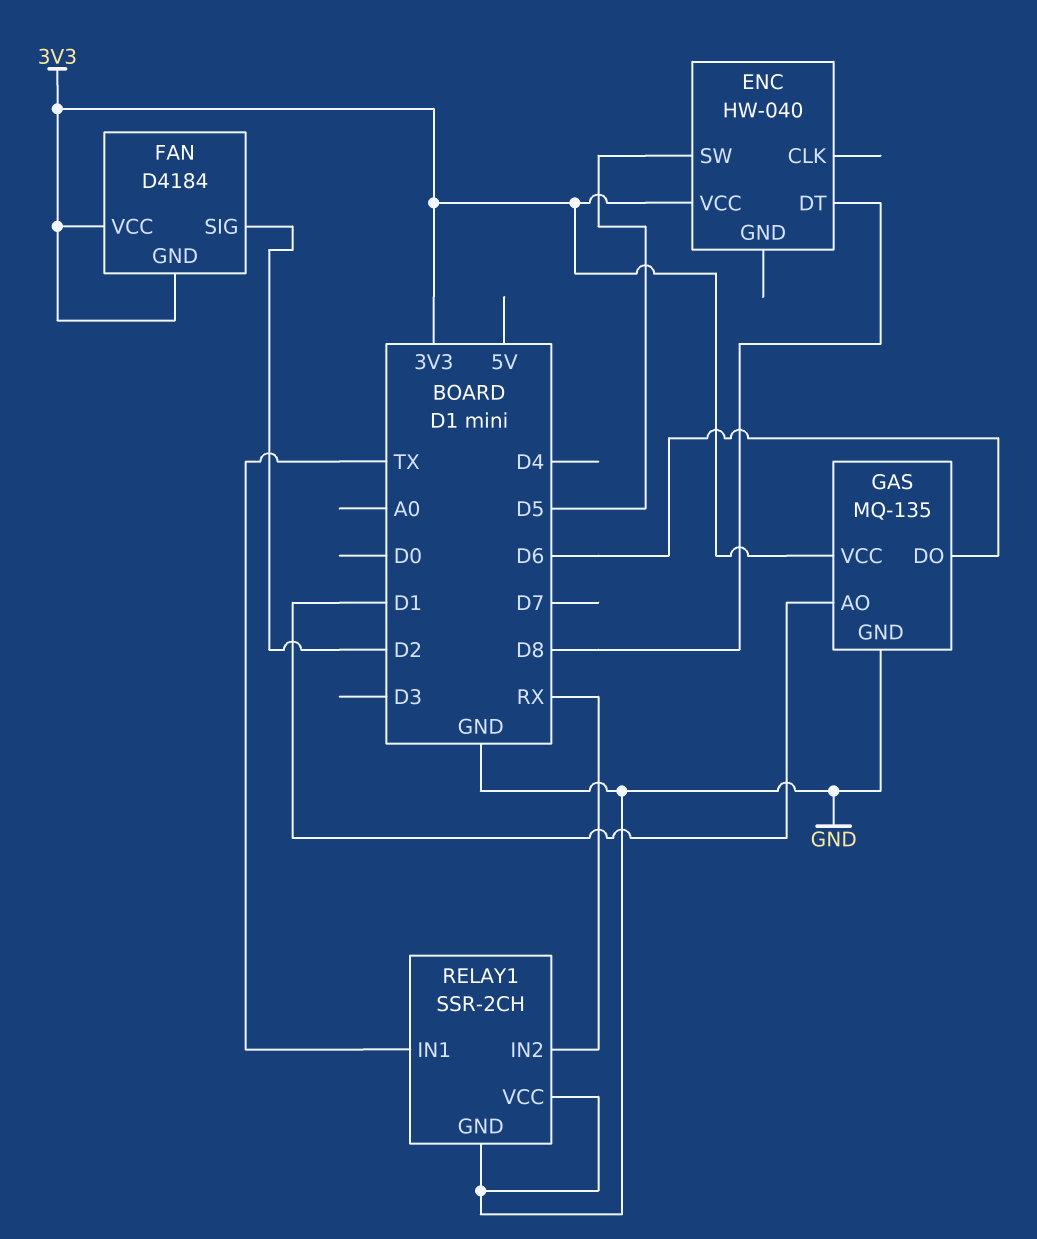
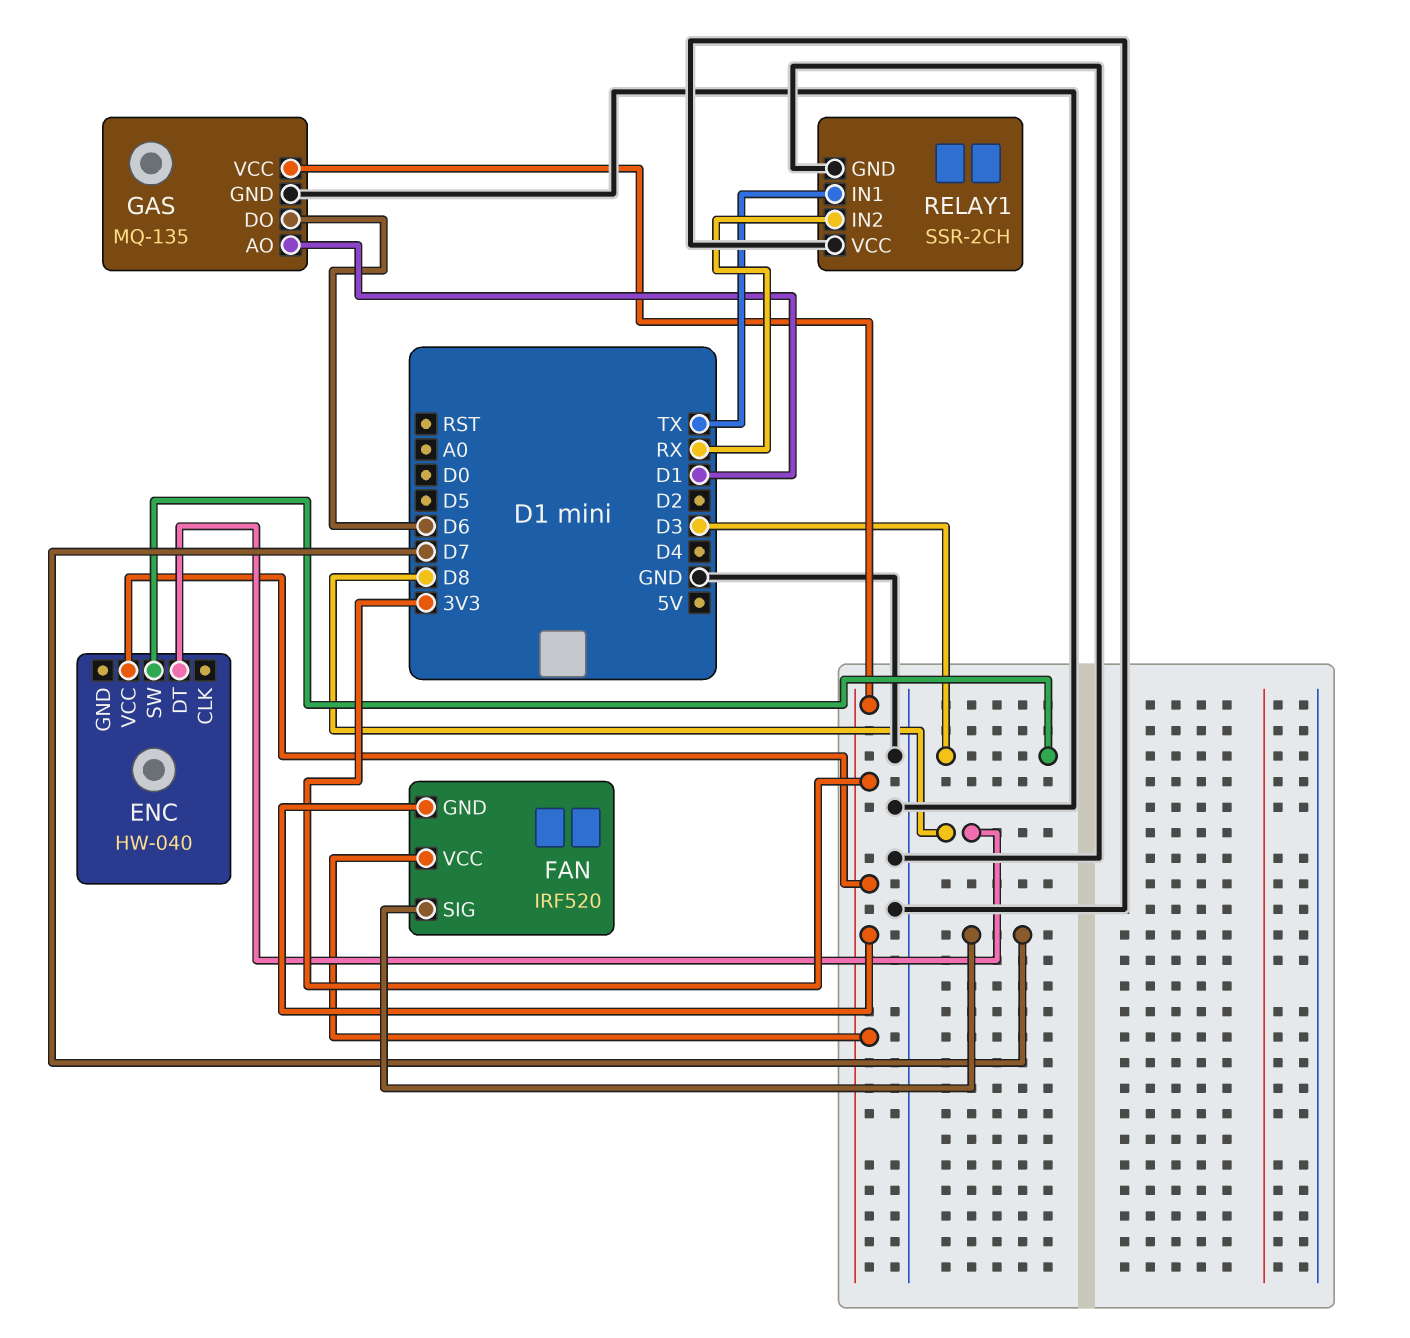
ENC pin SW: D5 -> D3
FAN: D4184 -> IRF520
FAN pin SIG: D2 -> D7

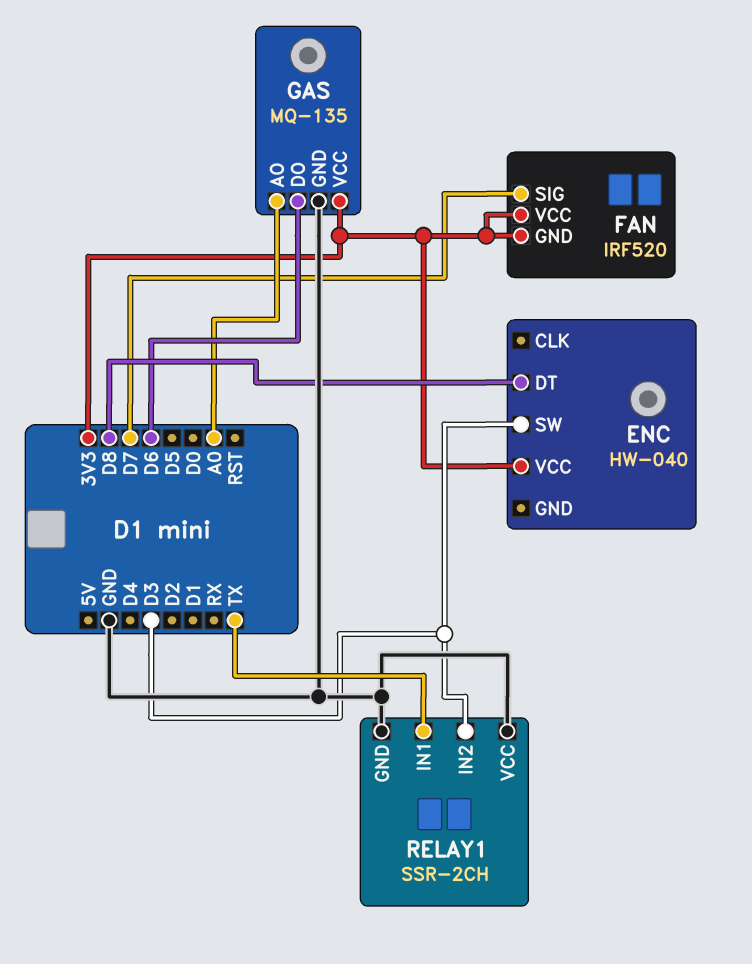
GAS pin AO: D1 -> A0
RELAY1 pin IN2: RX -> D3

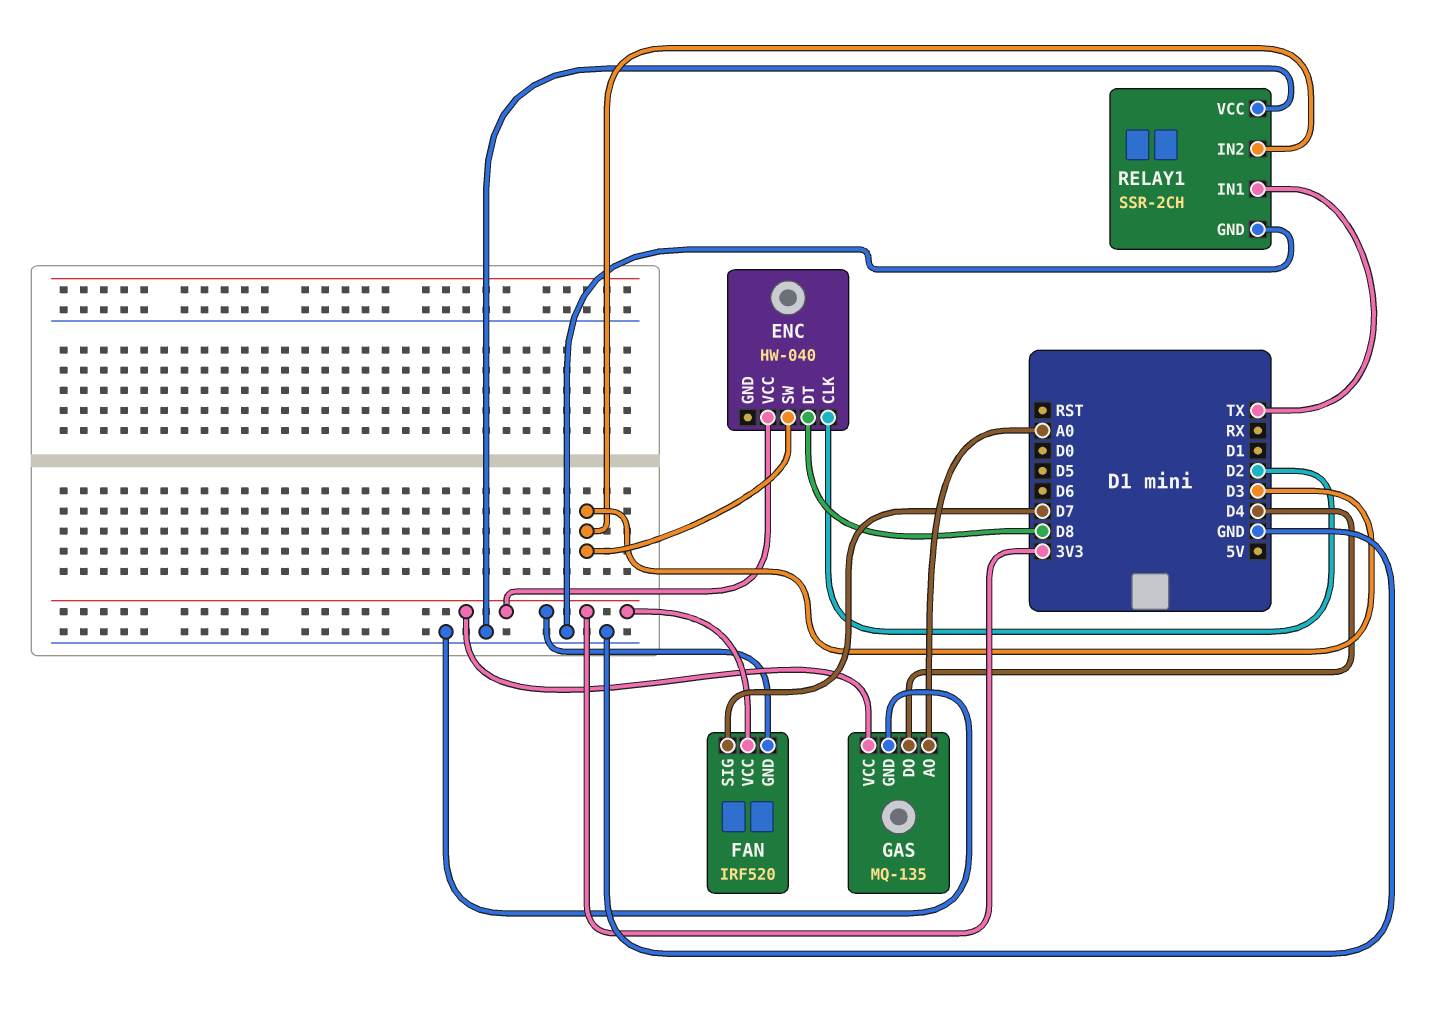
ENC pin CLK: none -> D2
GAS pin DO: D6 -> D4

